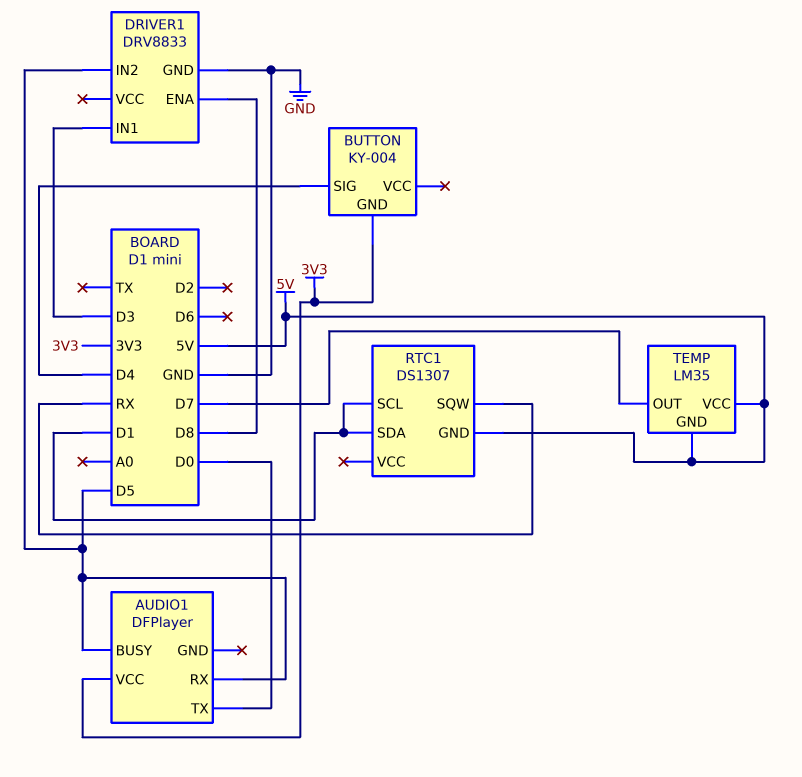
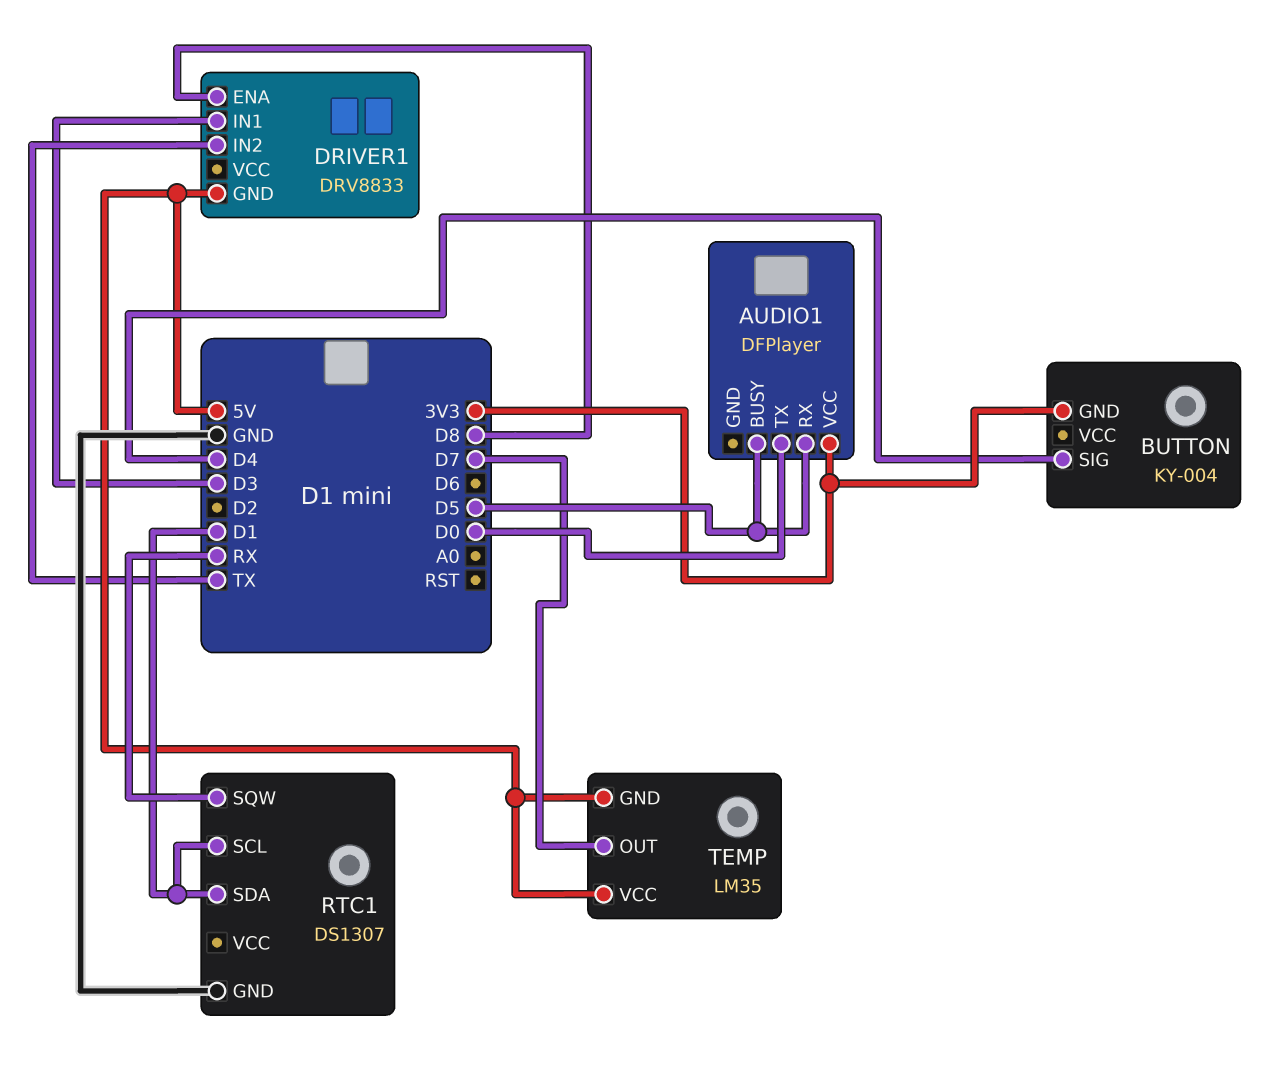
DRIVER1 pin GND: GND -> 5V
DRIVER1 pin IN2: D5 -> TX
RTC1 pin GND: 5V -> GND

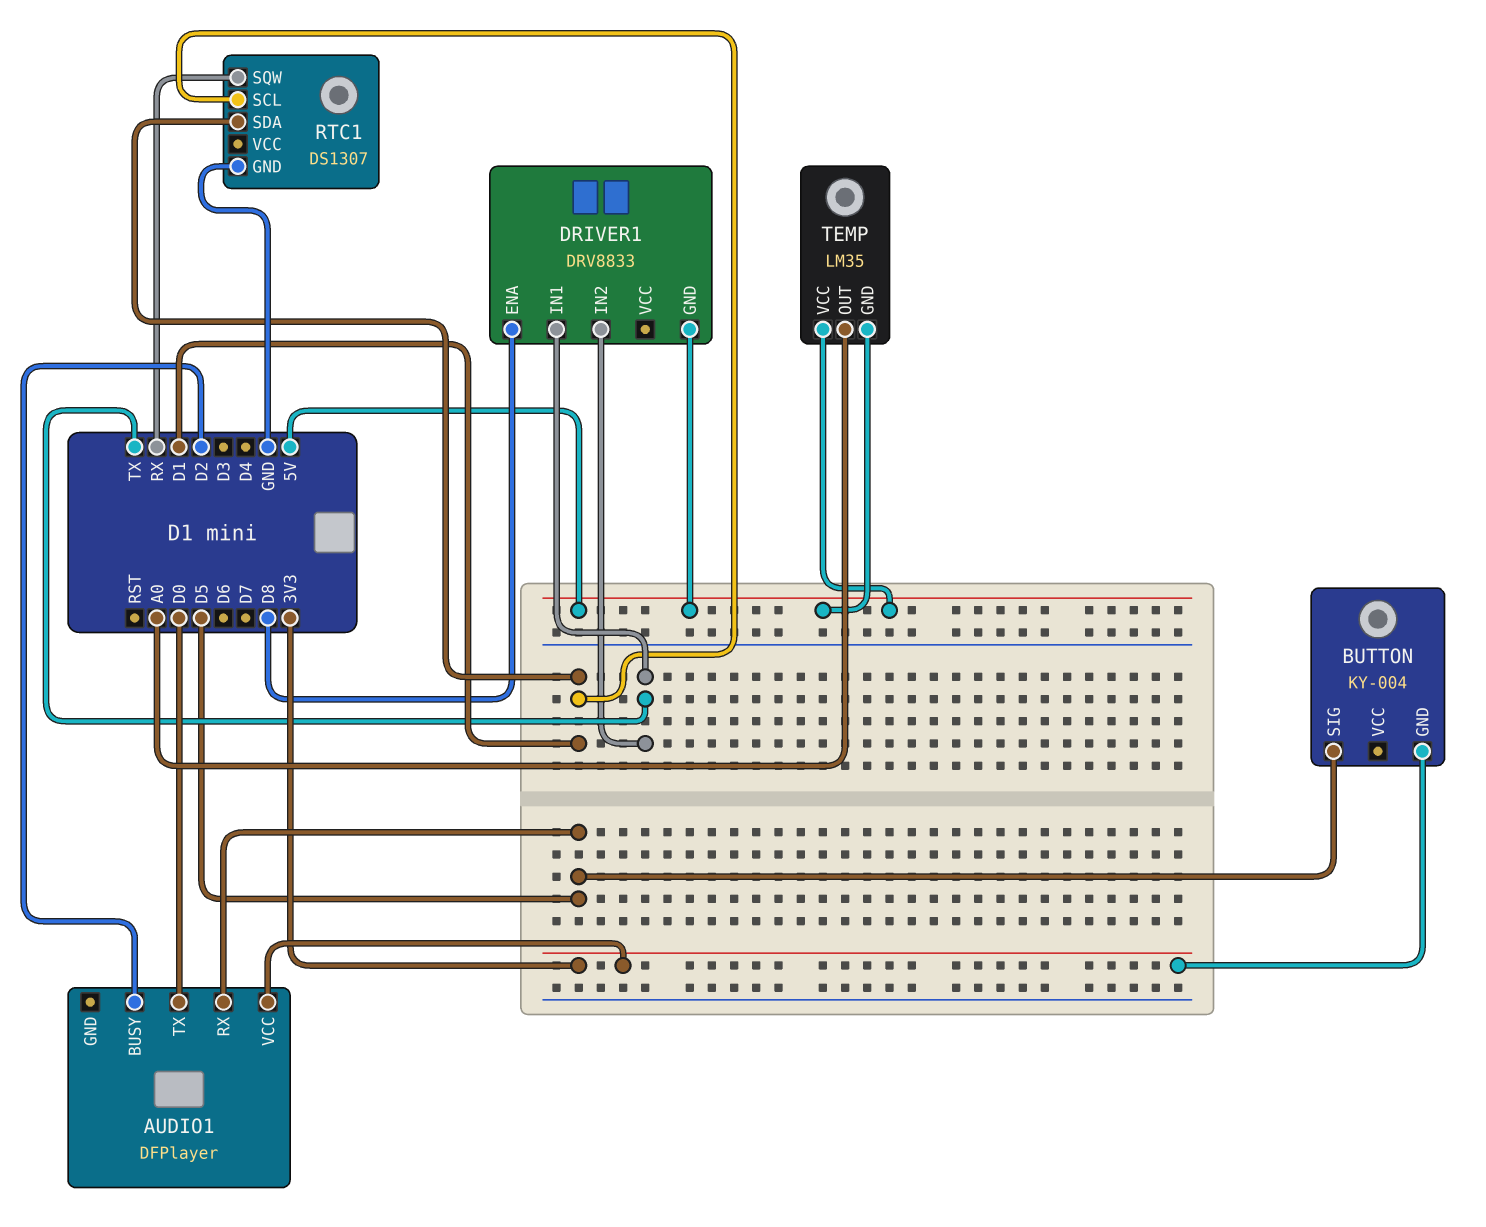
AUDIO1 pin BUSY: D5 -> D2
BUTTON pin SIG: D4 -> D5
DRIVER1 pin IN1: D3 -> TX
TEMP pin OUT: D7 -> A0

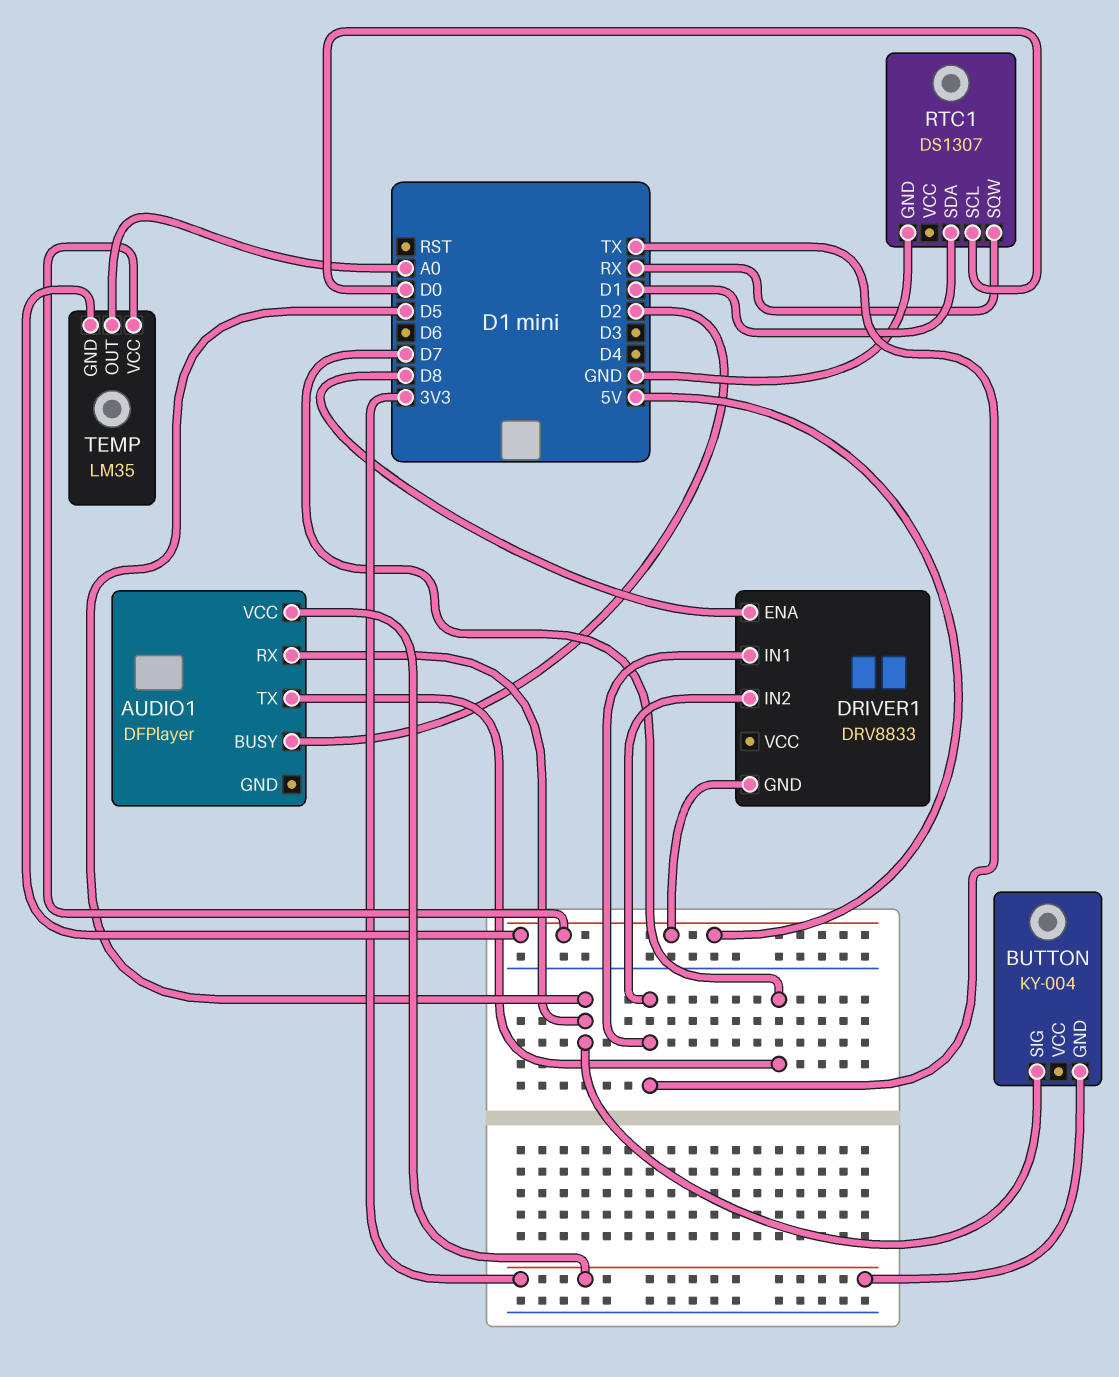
AUDIO1 pin TX: D0 -> D7
RTC1 pin SCL: D1 -> D0

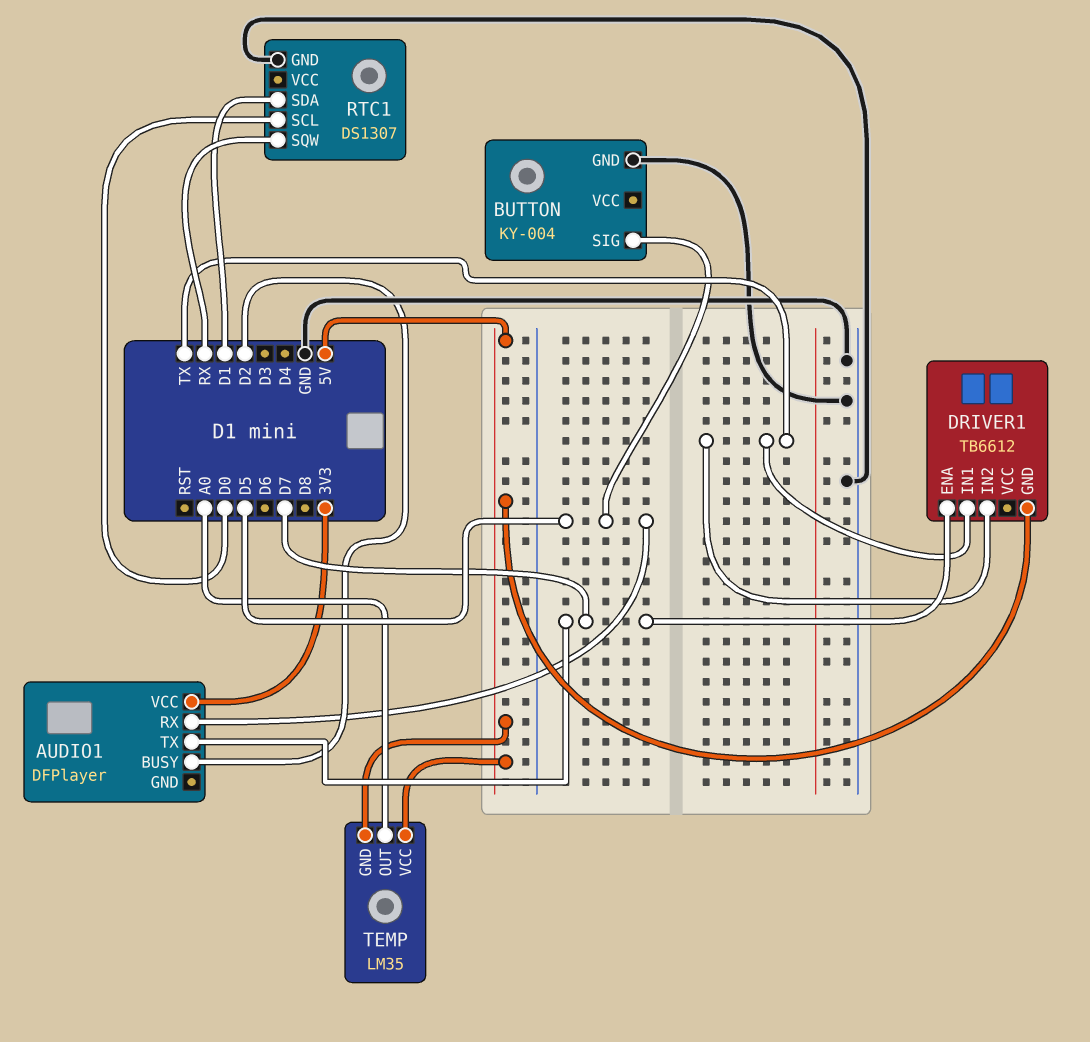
BUTTON pin GND: 3V3 -> GND
DRIVER1: DRV8833 -> TB6612
DRIVER1 pin ENA: D8 -> D7

